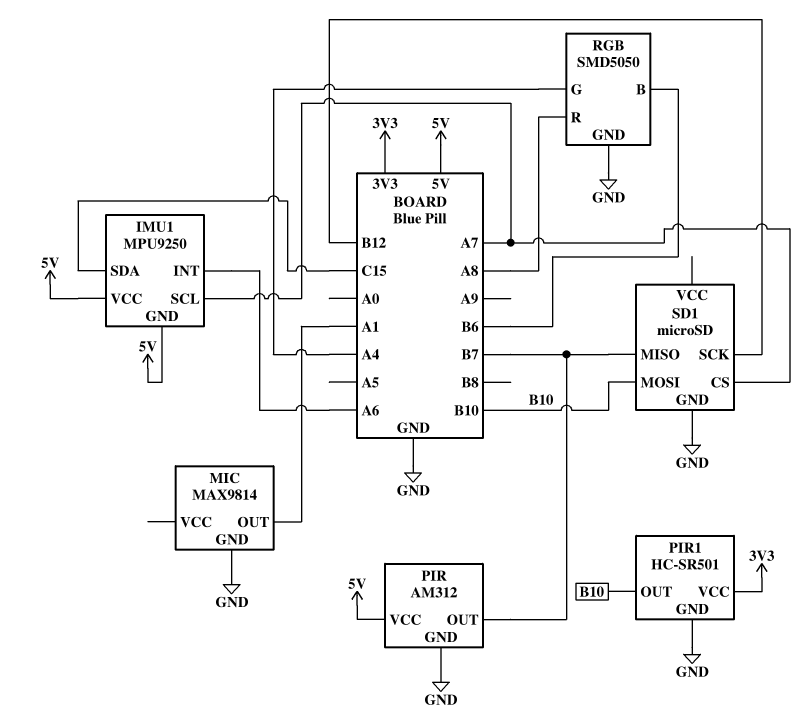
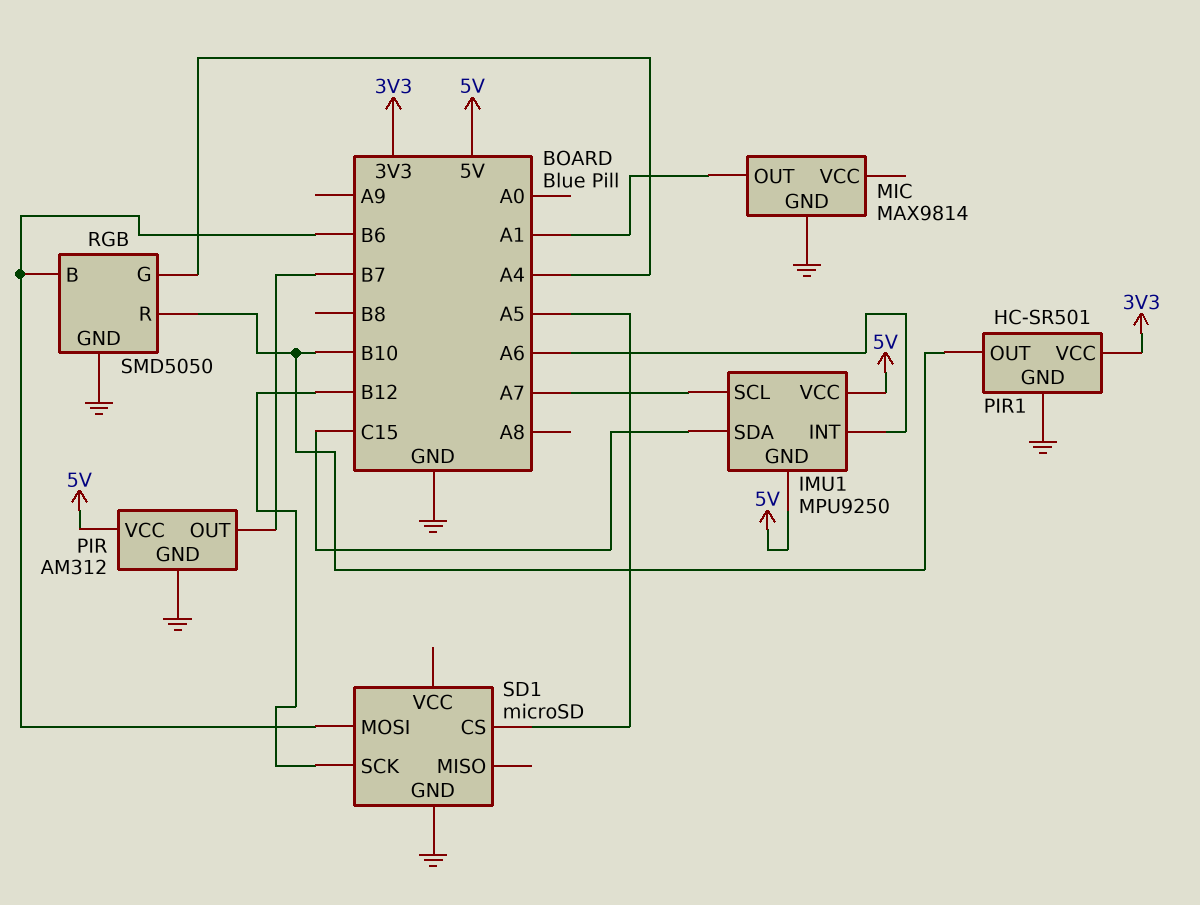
RGB pin R: A8 -> B10
SD1 pin CS: A7 -> A5
SD1 pin MISO: B7 -> none
SD1 pin MOSI: B10 -> B6

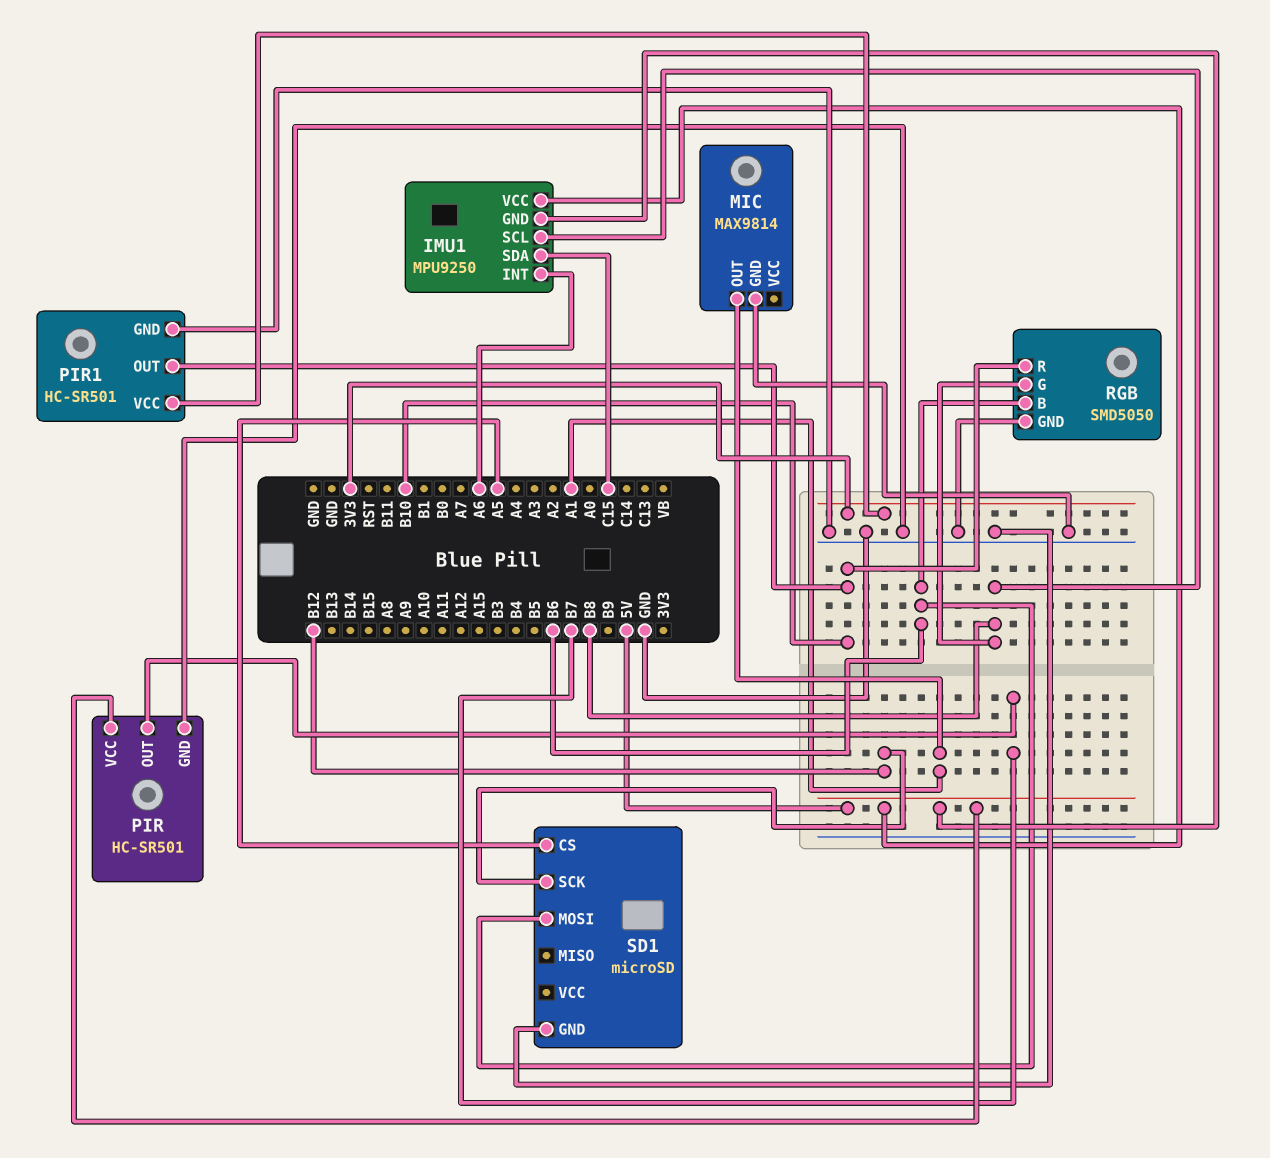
IMU1 pin SCL: A7 -> B8
PIR: AM312 -> HC-SR501
RGB pin G: A4 -> B8

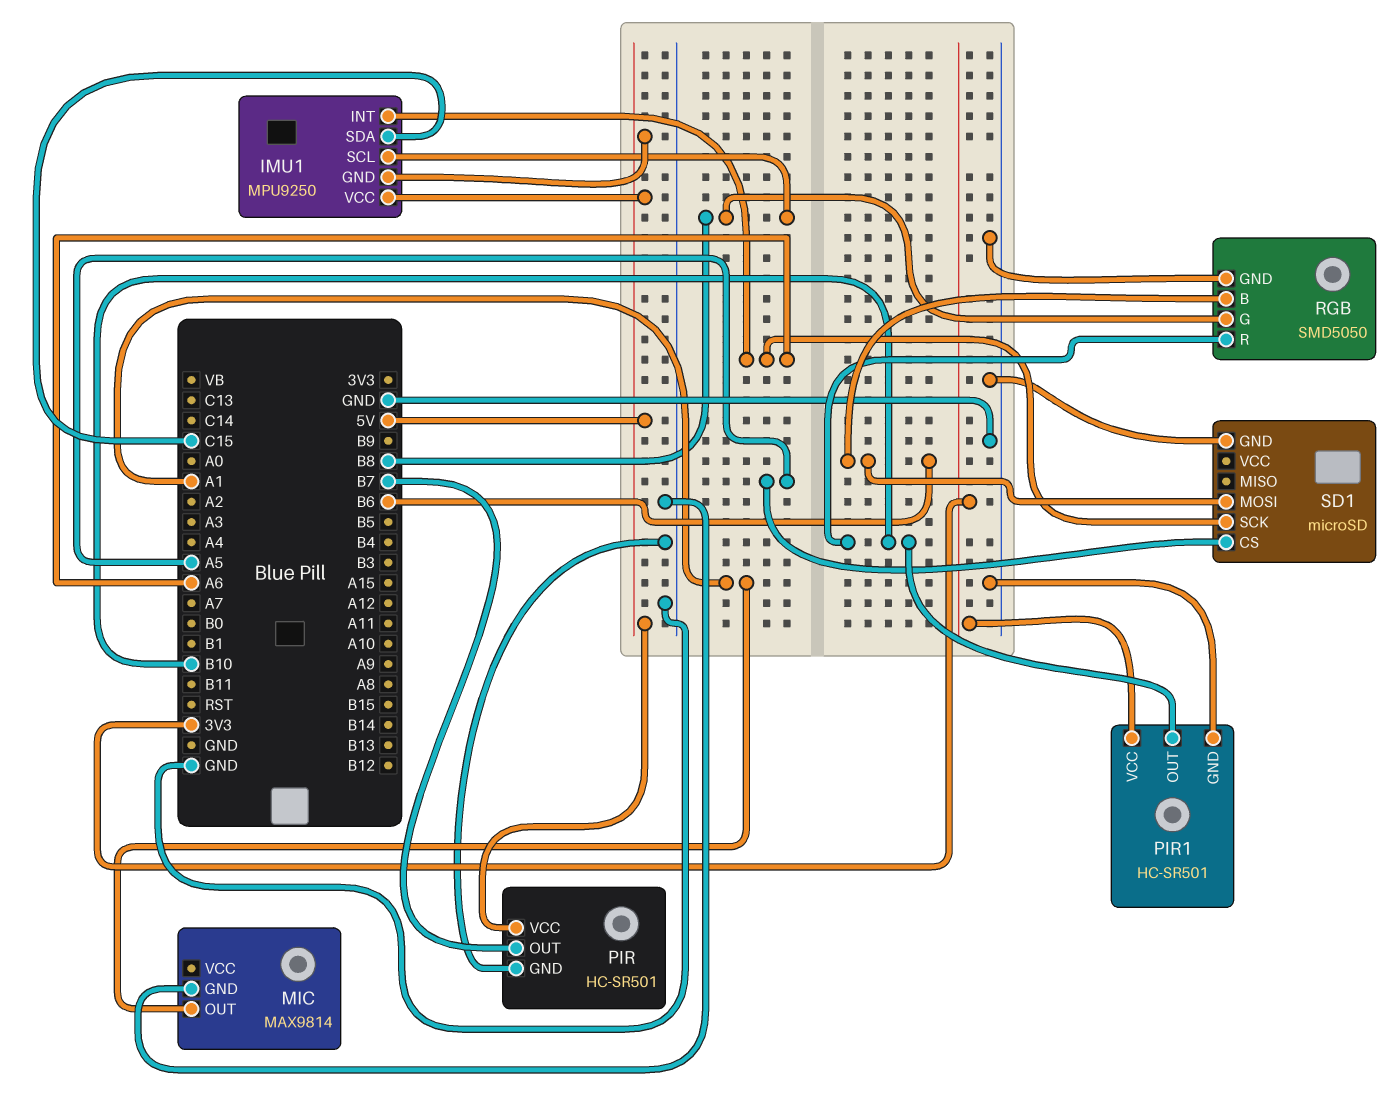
SD1 pin SCK: B12 -> A6

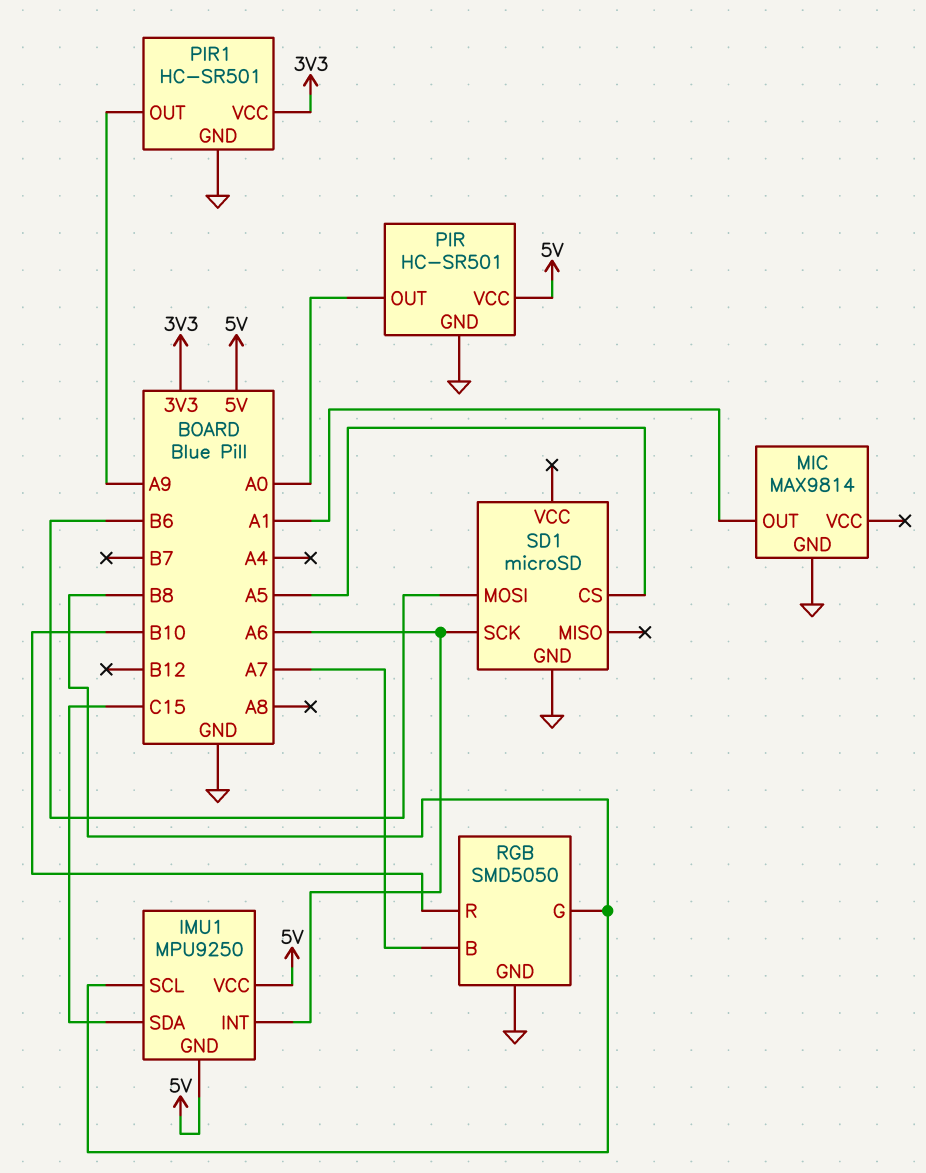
PIR pin OUT: B7 -> A0
PIR1 pin OUT: B10 -> A9
RGB pin B: B6 -> A7

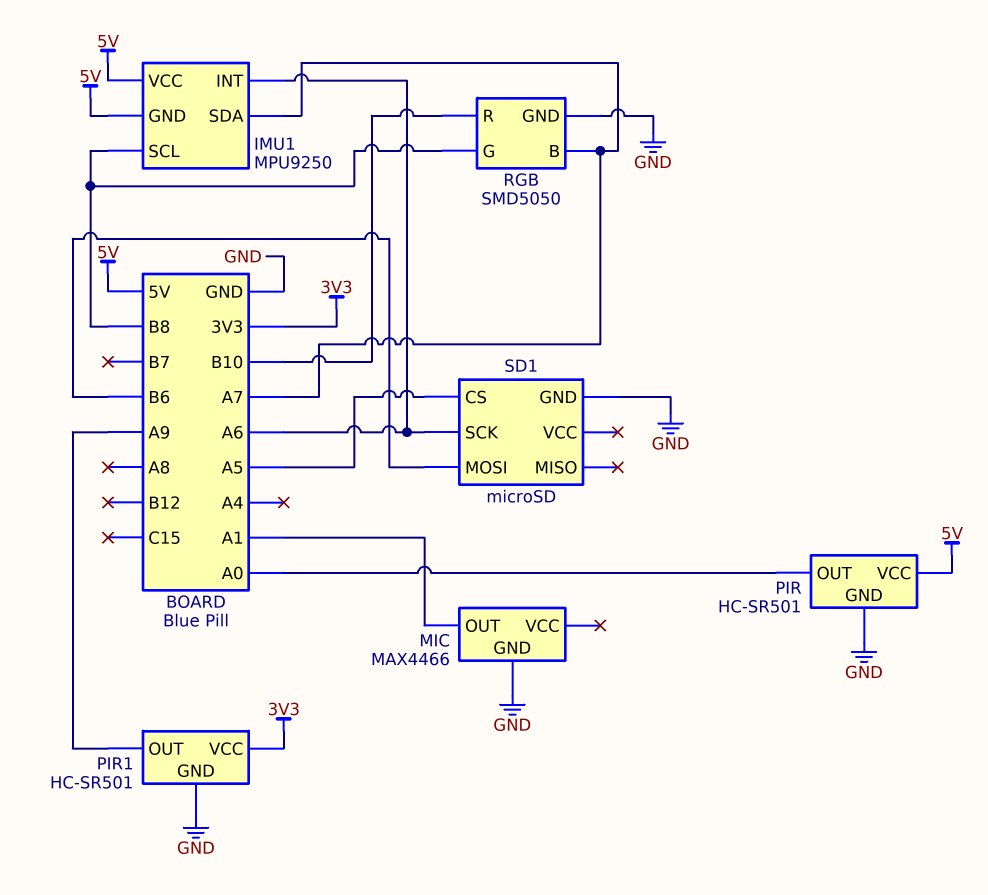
IMU1 pin SDA: C15 -> A7
MIC: MAX9814 -> MAX4466

